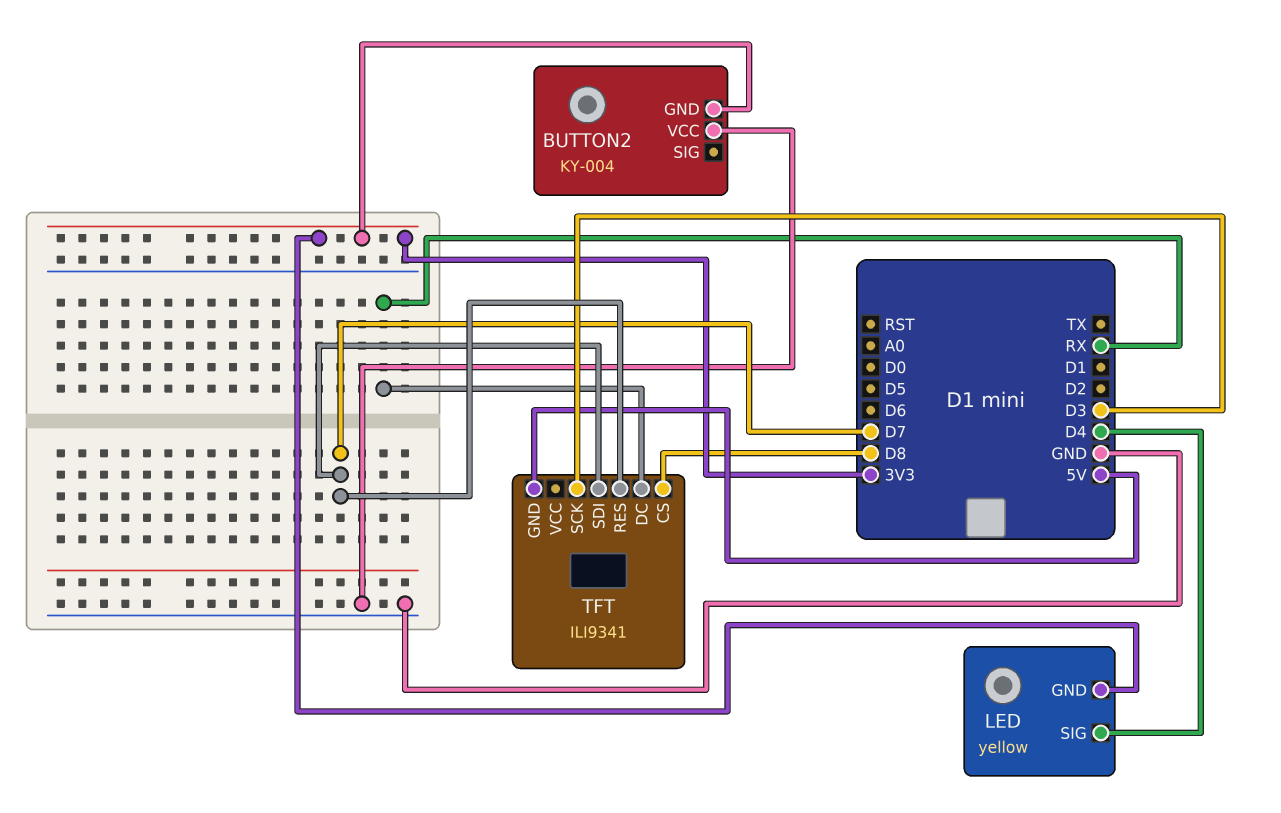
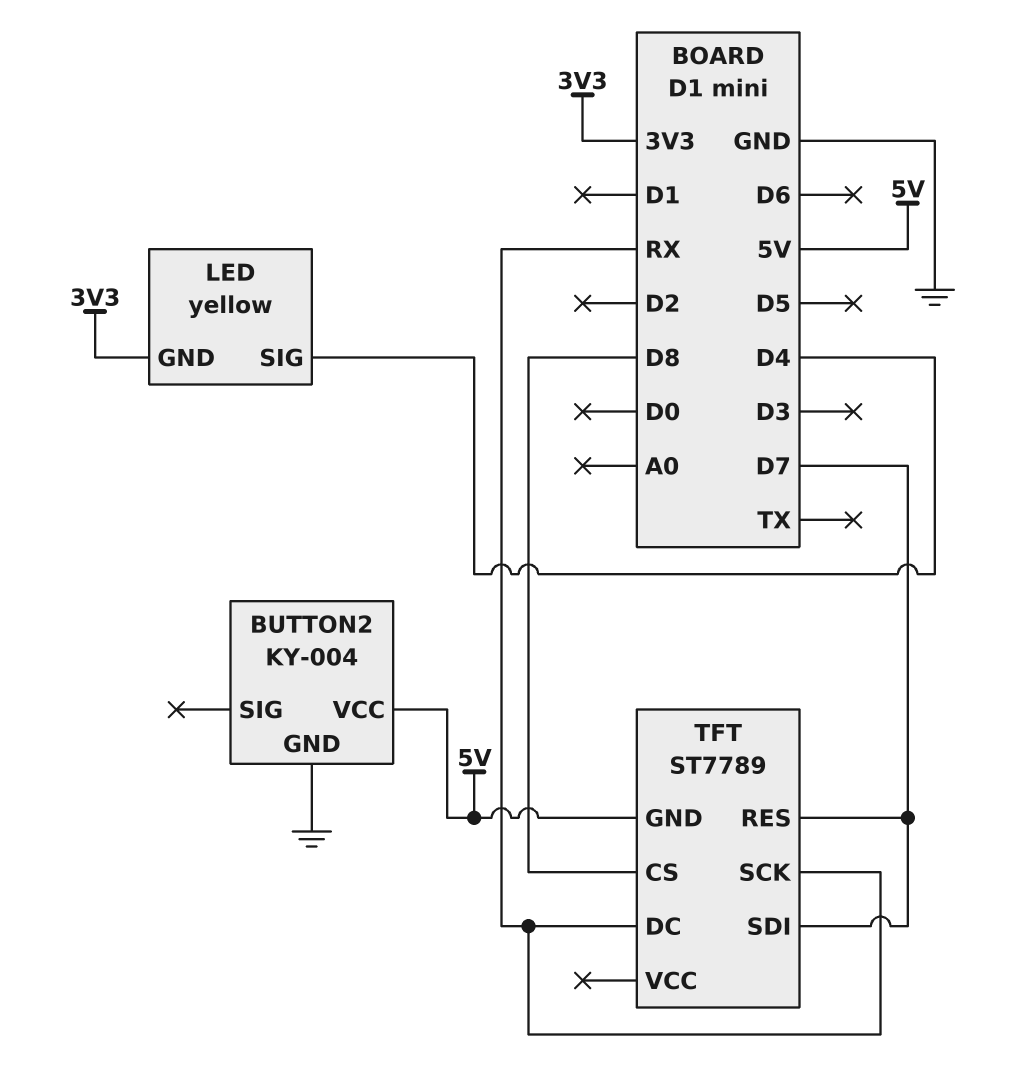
BUTTON2 pin GND: 3V3 -> GND
BUTTON2 pin VCC: GND -> 5V
TFT: ILI9341 -> ST7789
TFT pin SCK: D3 -> RX

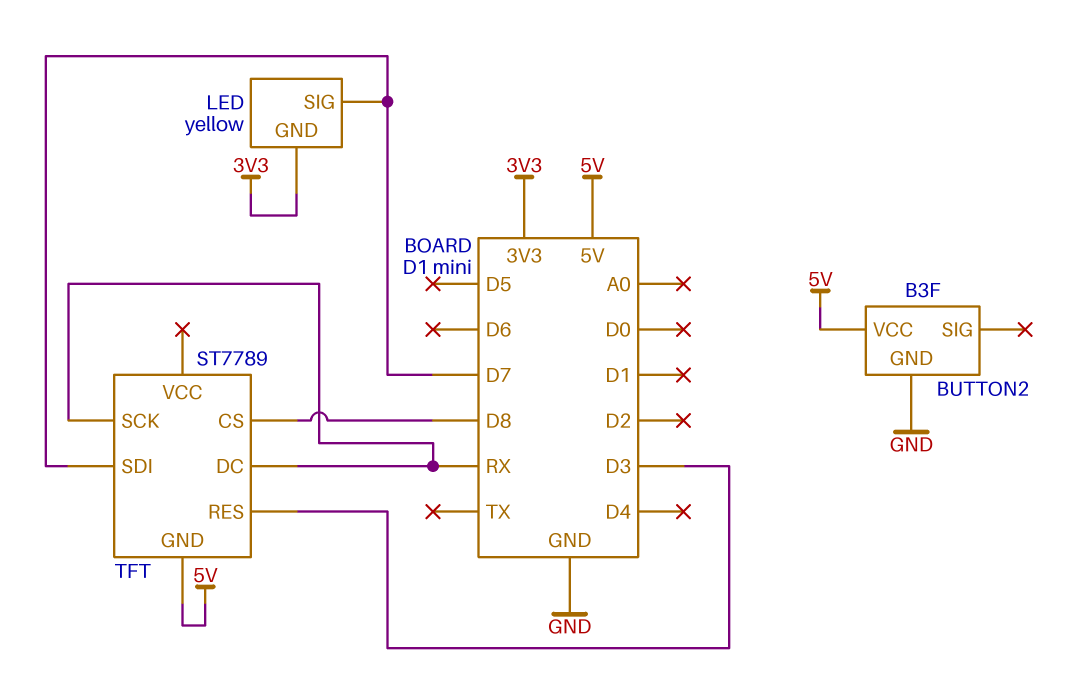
BUTTON2: KY-004 -> B3F
LED pin SIG: D4 -> D7
TFT pin RES: D7 -> D3

